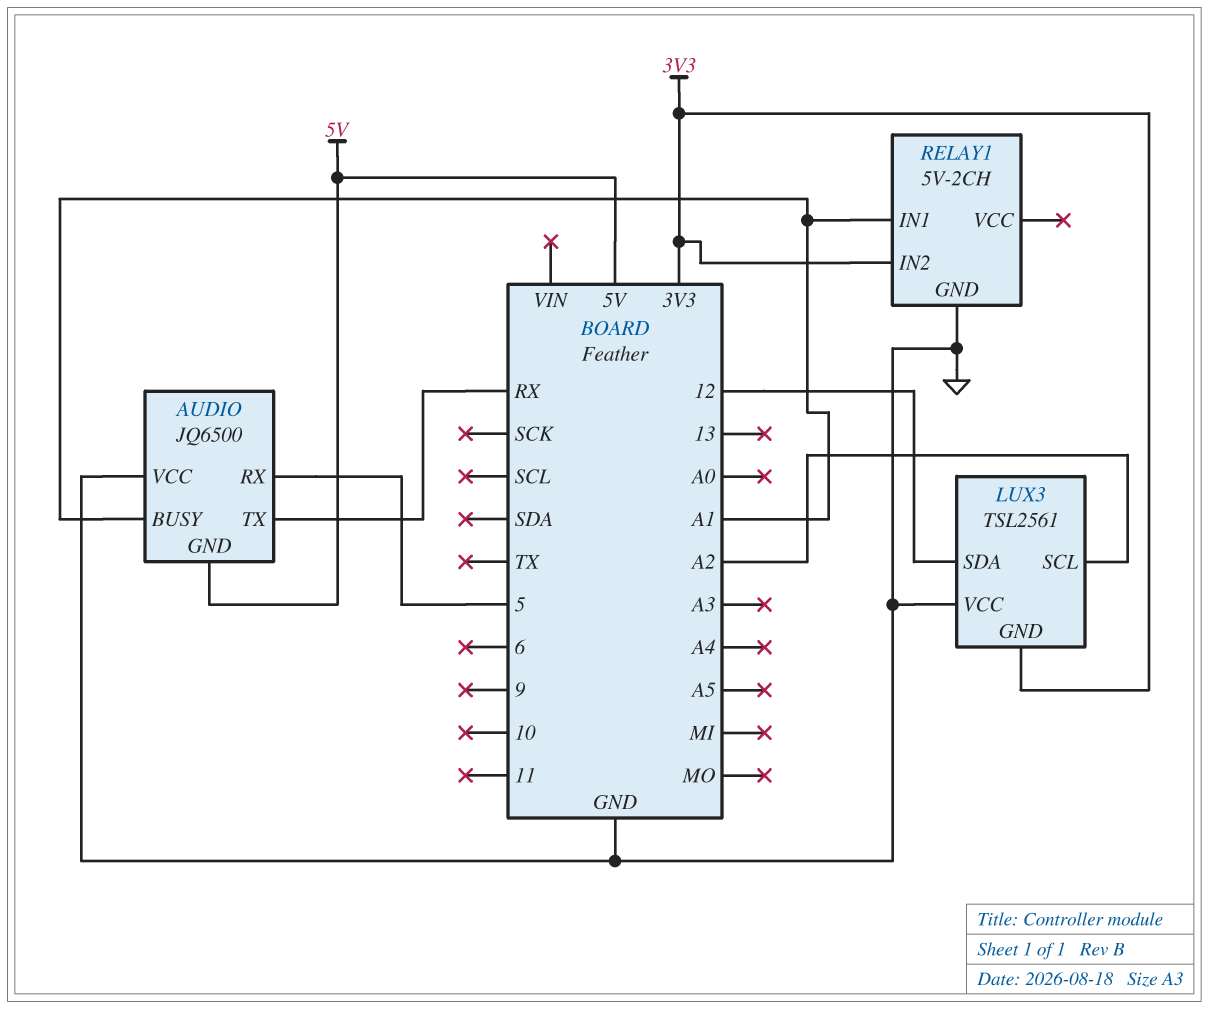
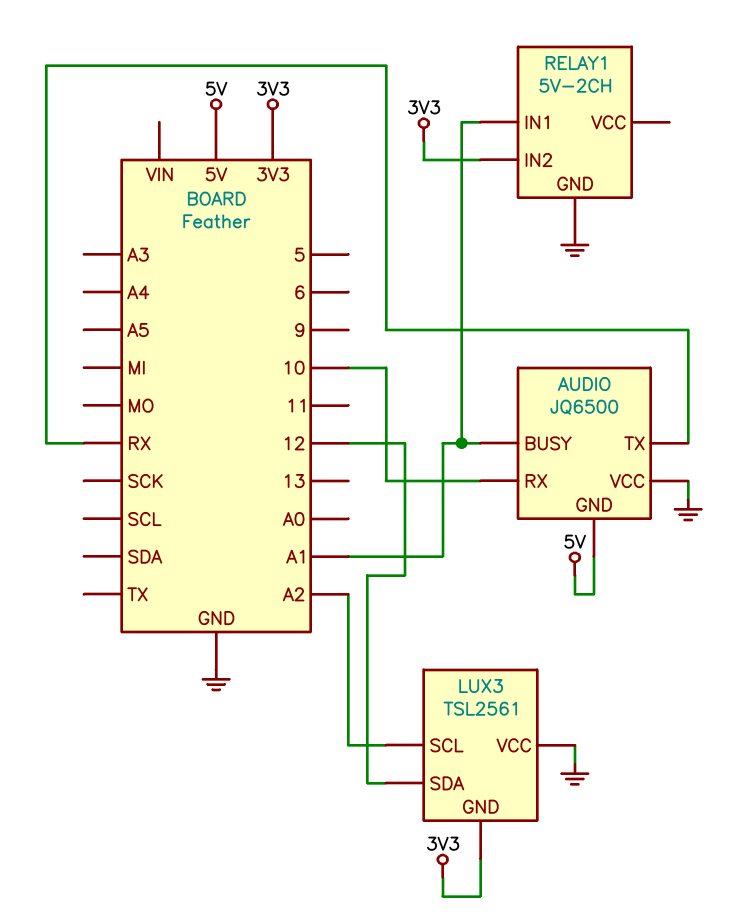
AUDIO pin RX: 5 -> 10

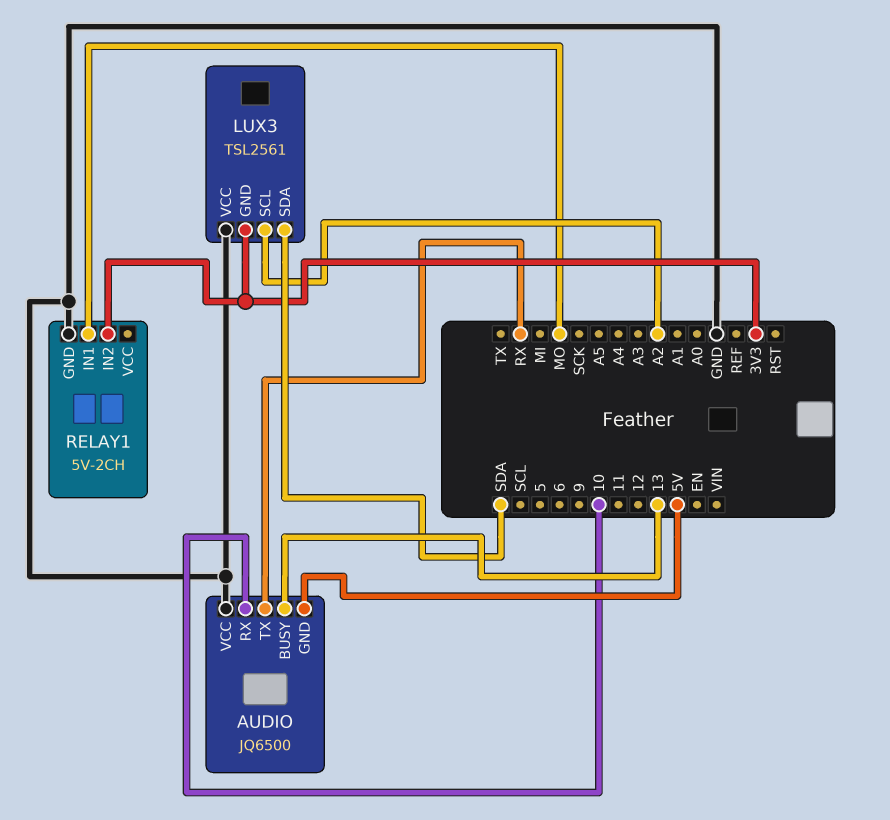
AUDIO pin BUSY: A1 -> 13
LUX3 pin SDA: 12 -> SDA
RELAY1 pin IN1: A1 -> MO

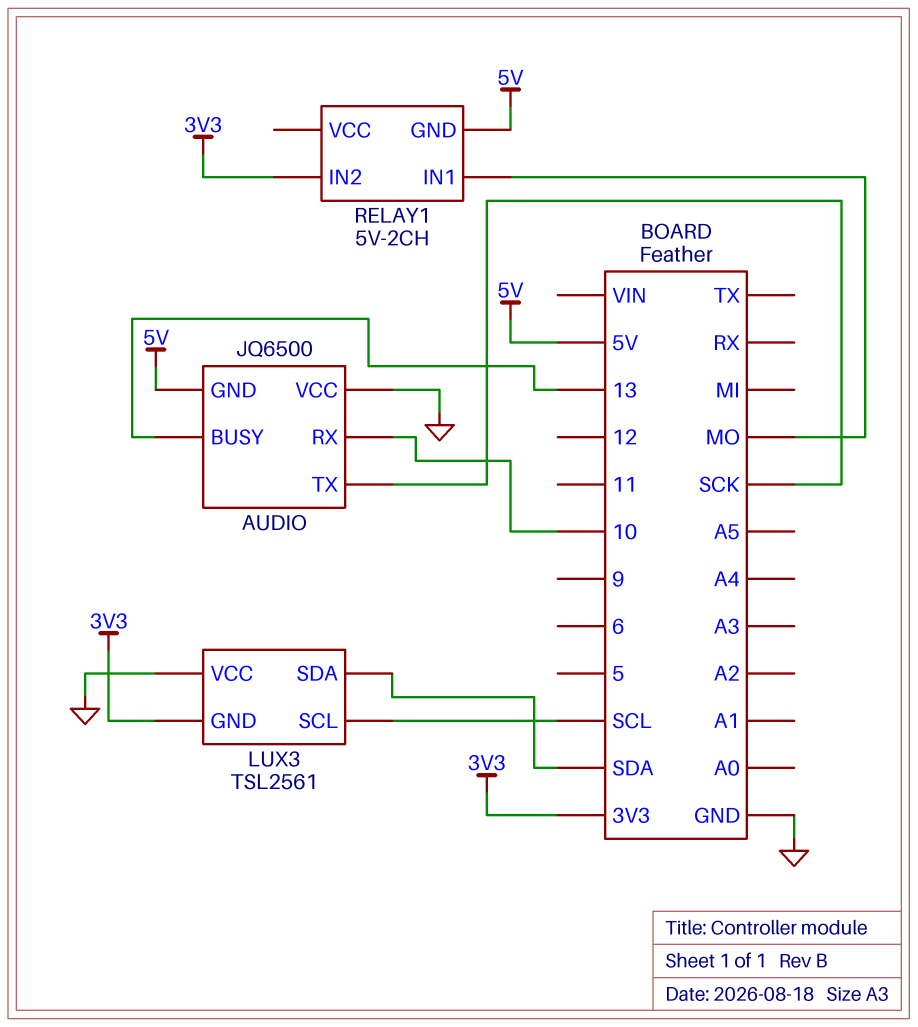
AUDIO pin TX: RX -> SCK
LUX3 pin SCL: A2 -> SCL
RELAY1 pin GND: GND -> 5V

